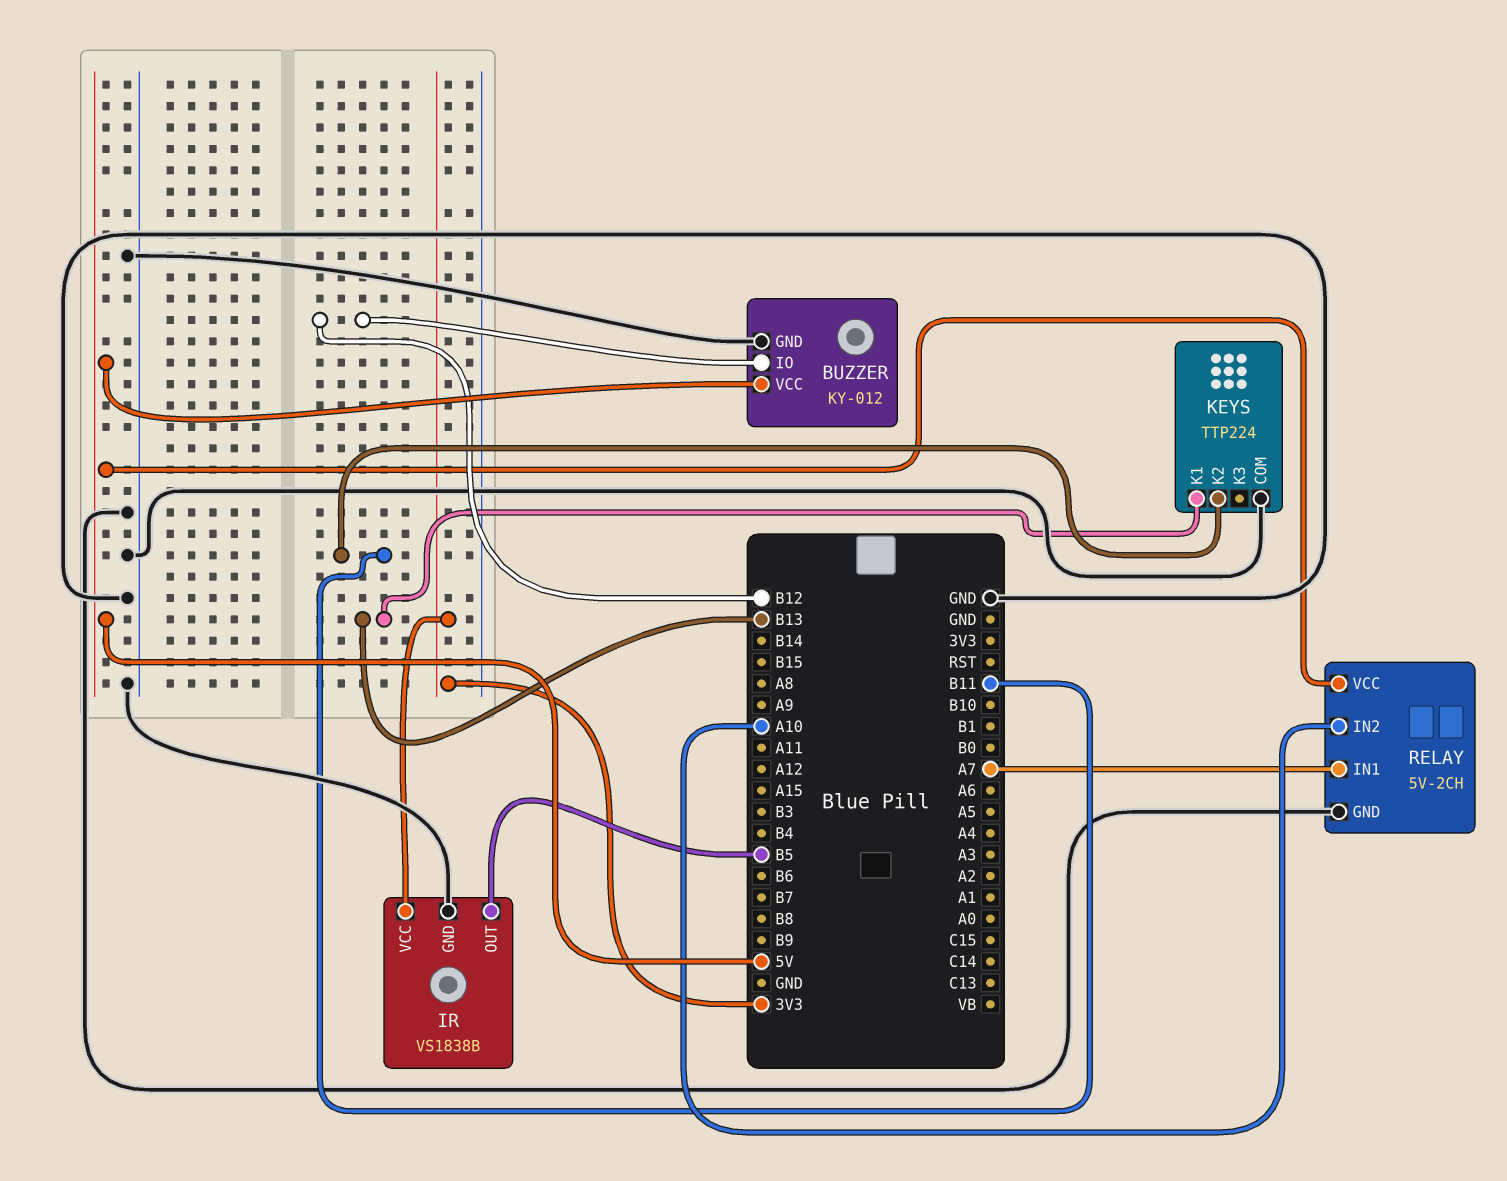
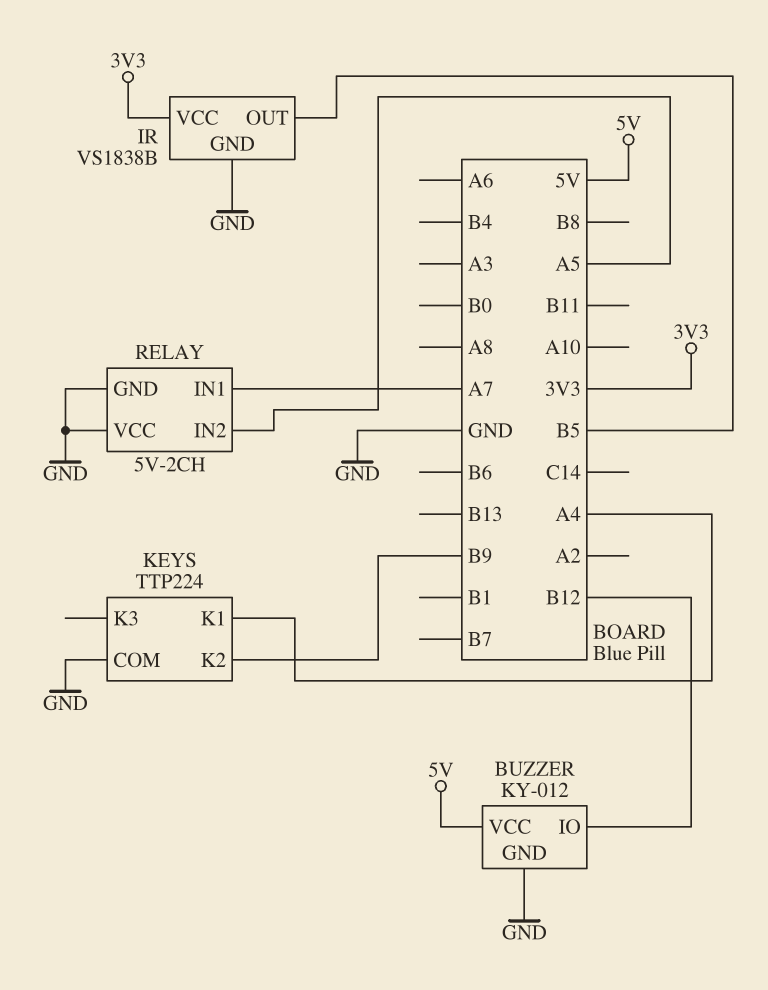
KEYS pin K1: B13 -> A4
KEYS pin K2: B11 -> B9
RELAY pin IN2: A10 -> A5
RELAY pin VCC: 5V -> GND

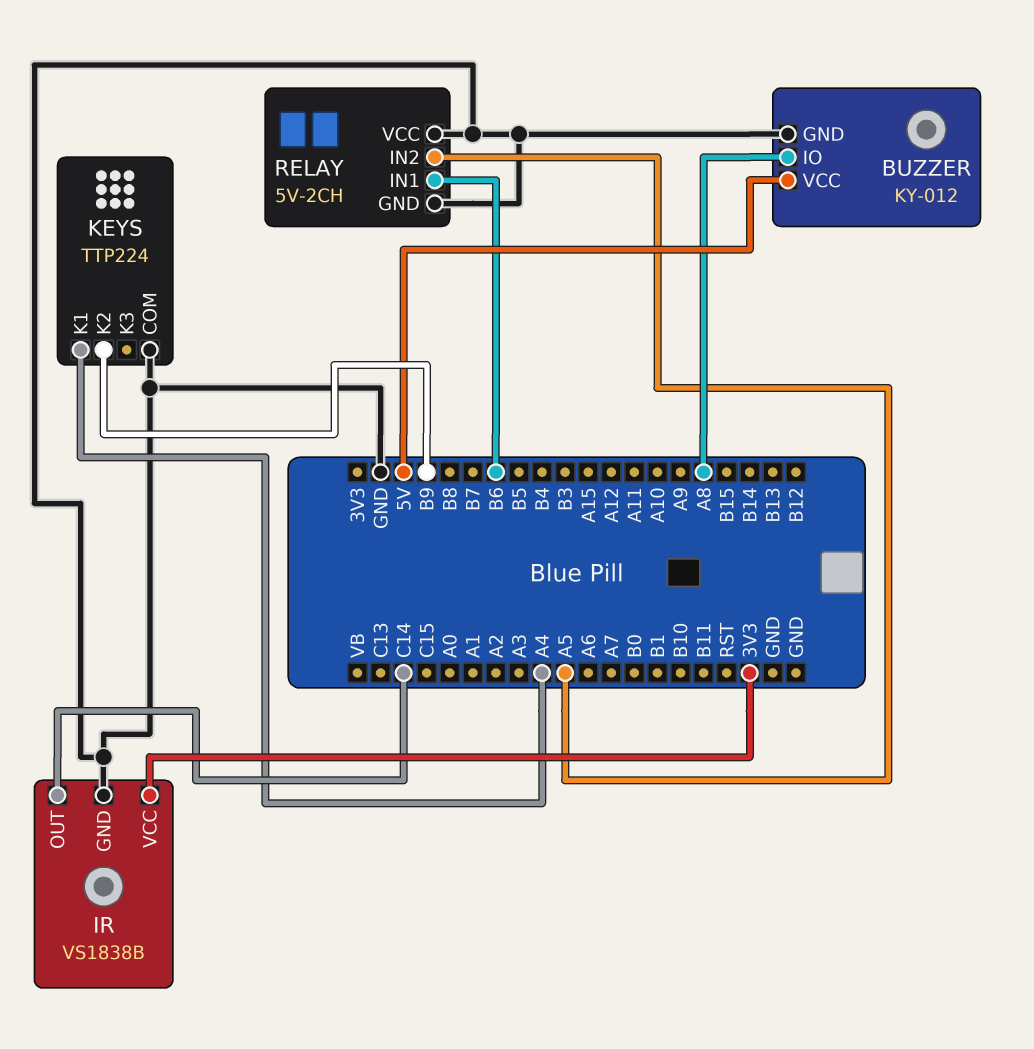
BUZZER pin IO: B12 -> A8
IR pin OUT: B5 -> C14
RELAY pin IN1: A7 -> B6

